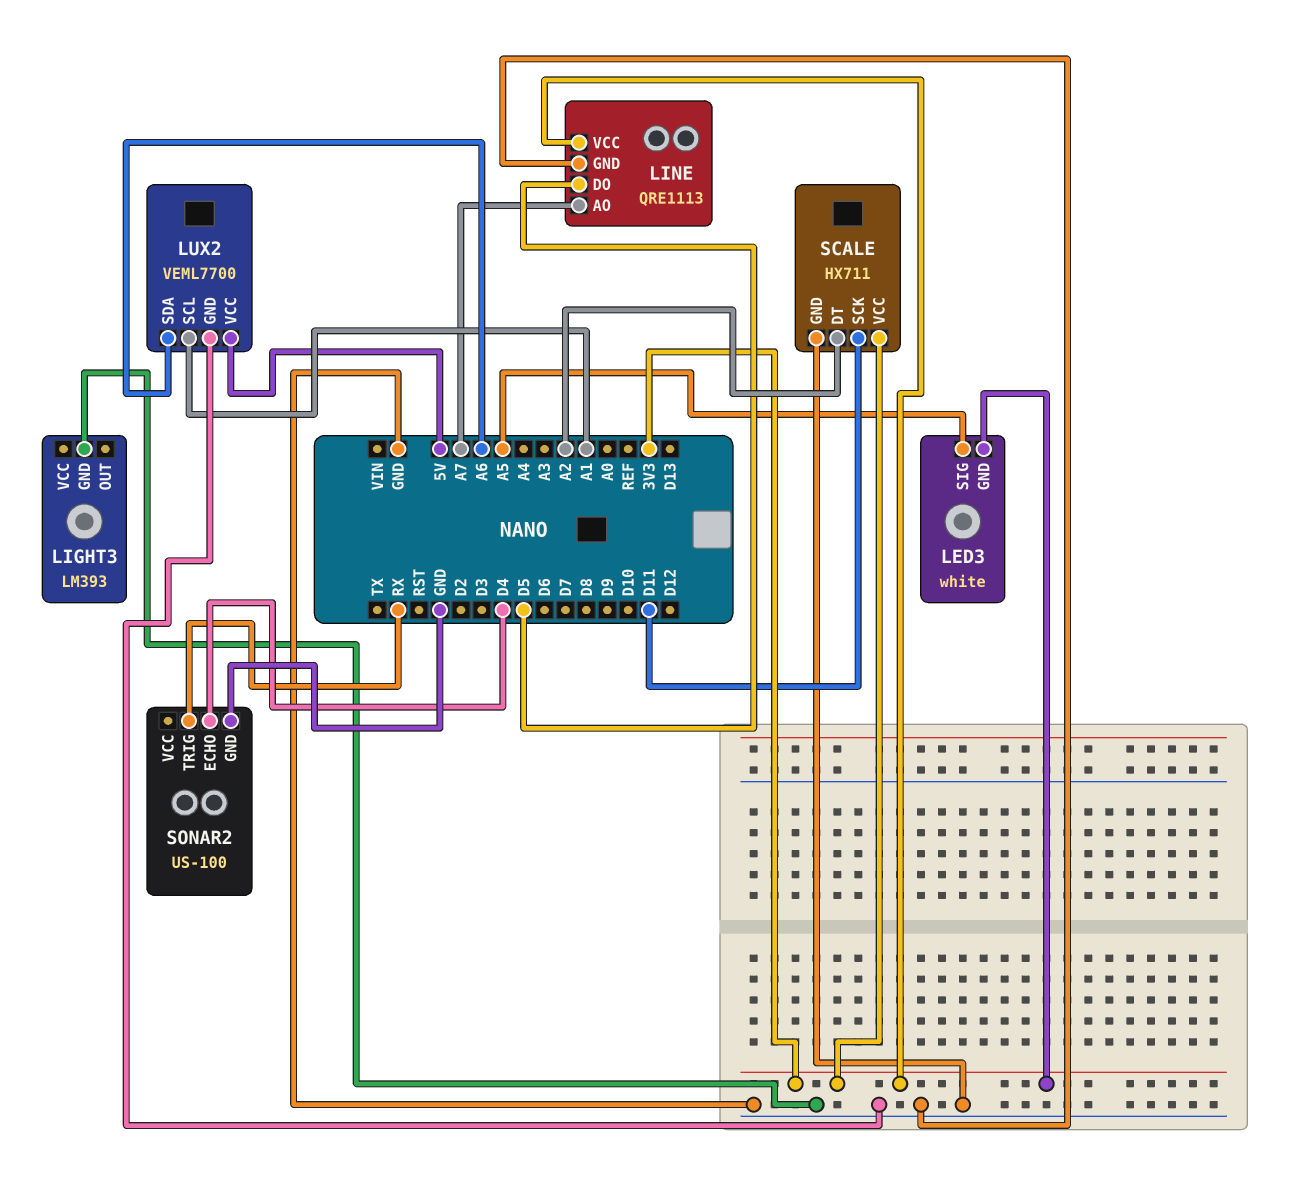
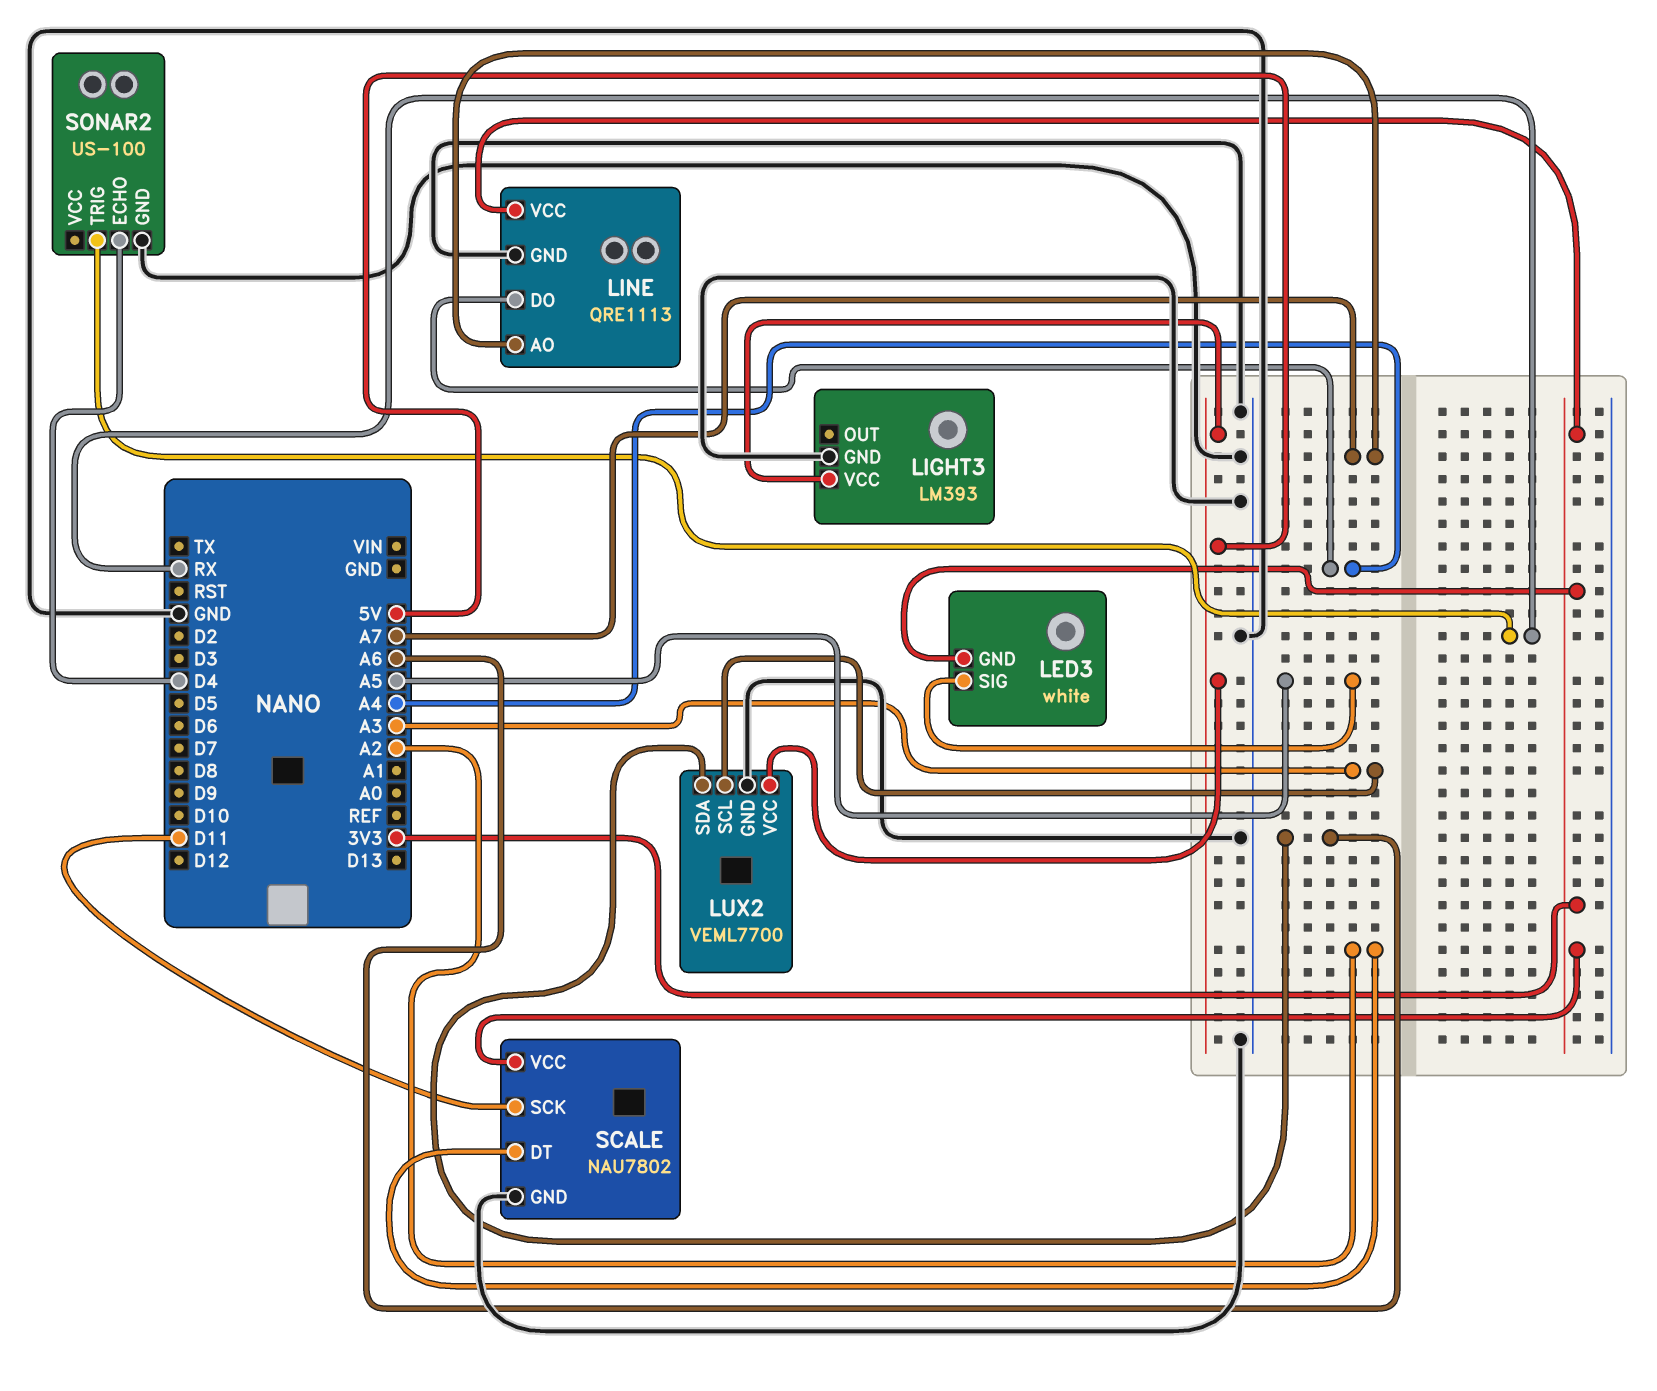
LIGHT3 pin VCC: none -> 5V
LINE pin DO: D5 -> A4
LUX2 pin SCL: A1 -> A3
SCALE: HX711 -> NAU7802

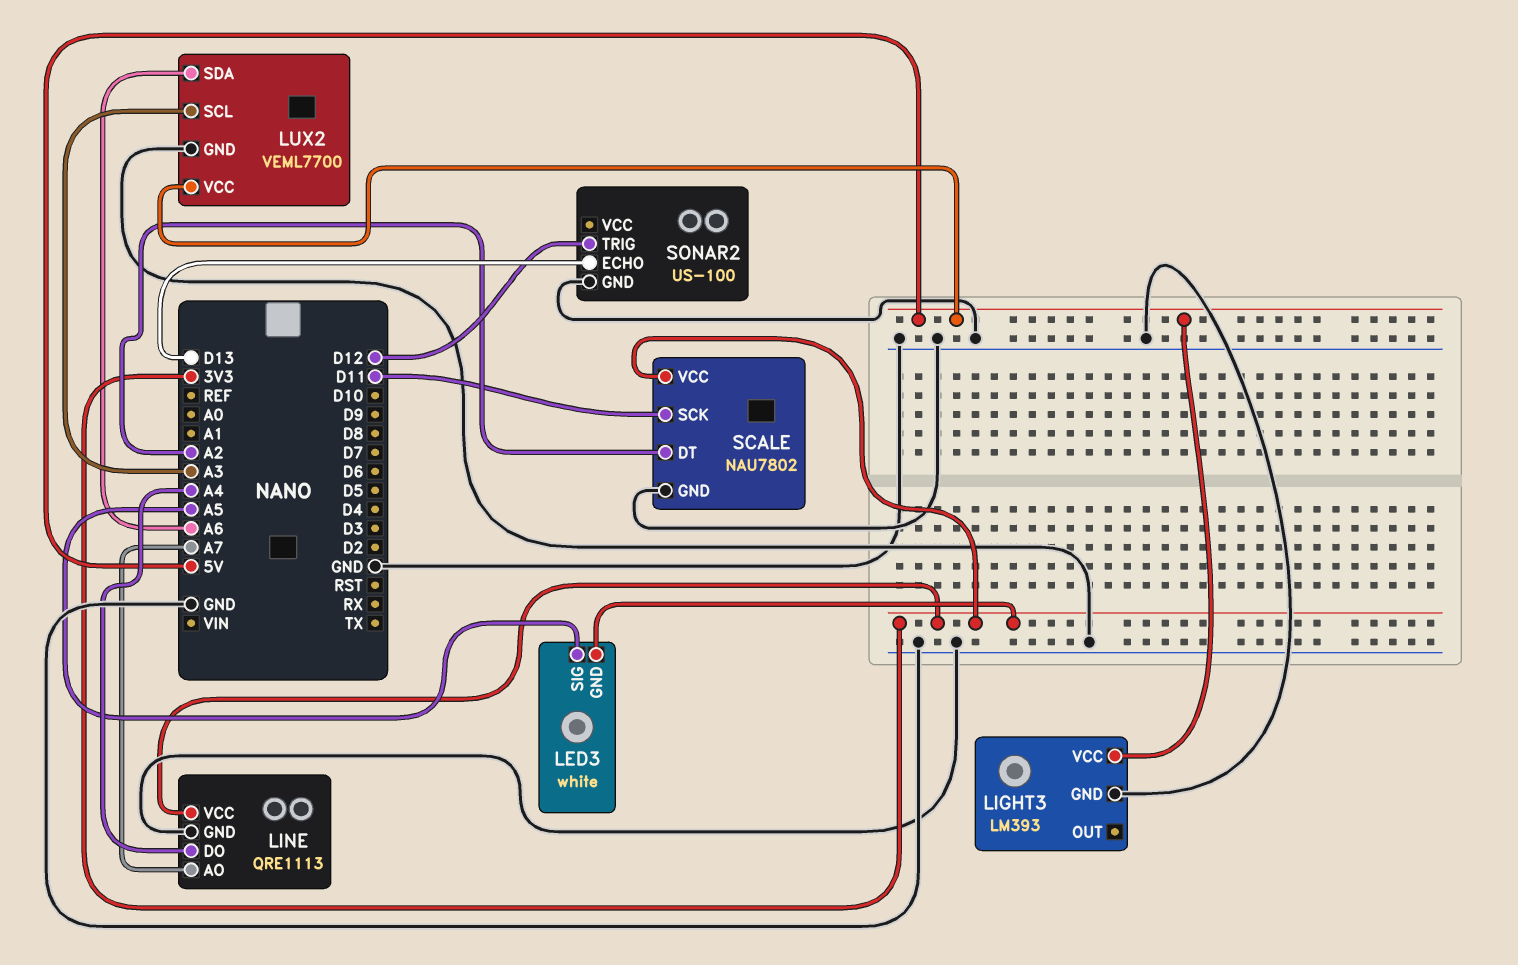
SONAR2 pin ECHO: D4 -> D13
SONAR2 pin TRIG: RX -> D12

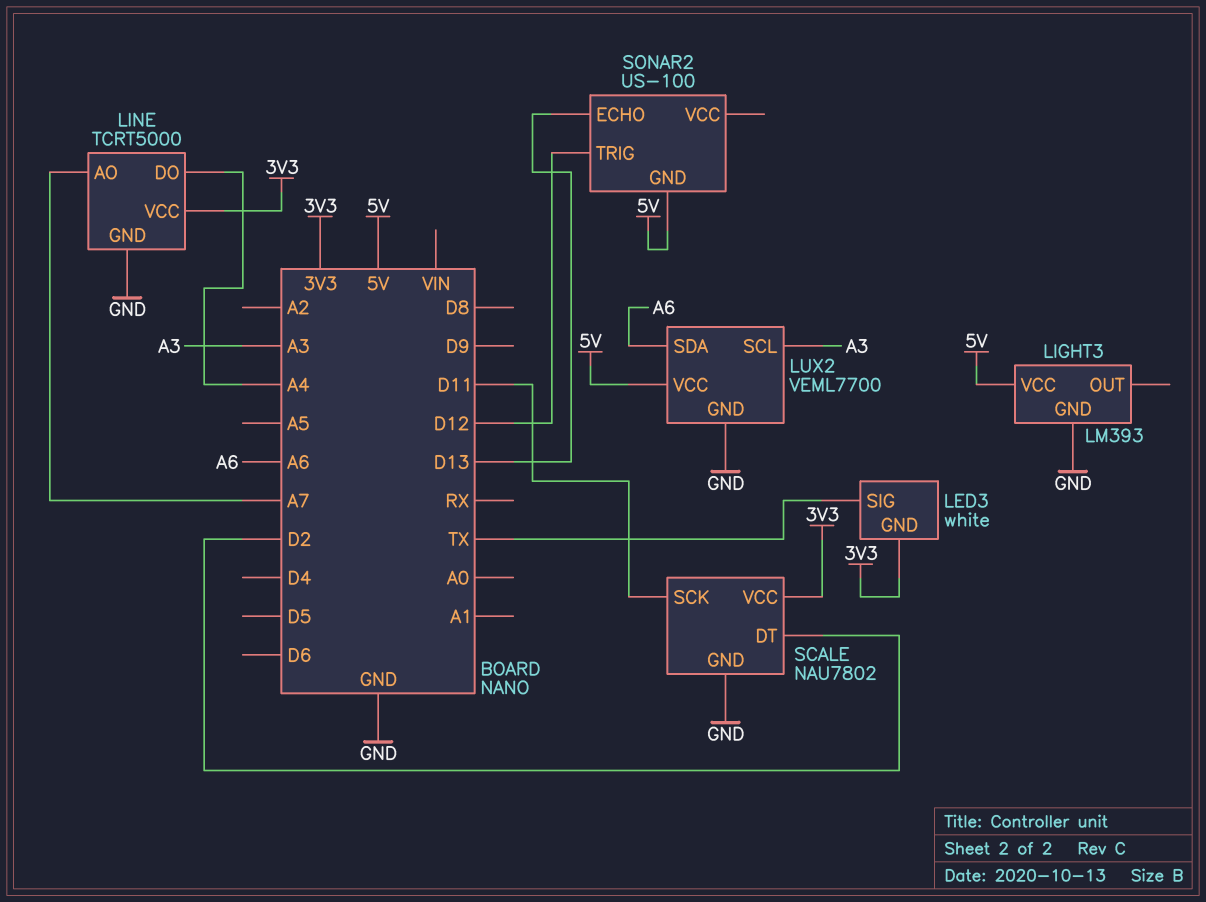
LED3 pin SIG: A5 -> TX
LINE: QRE1113 -> TCRT5000
SCALE pin DT: A2 -> D2
SONAR2 pin GND: GND -> 5V

